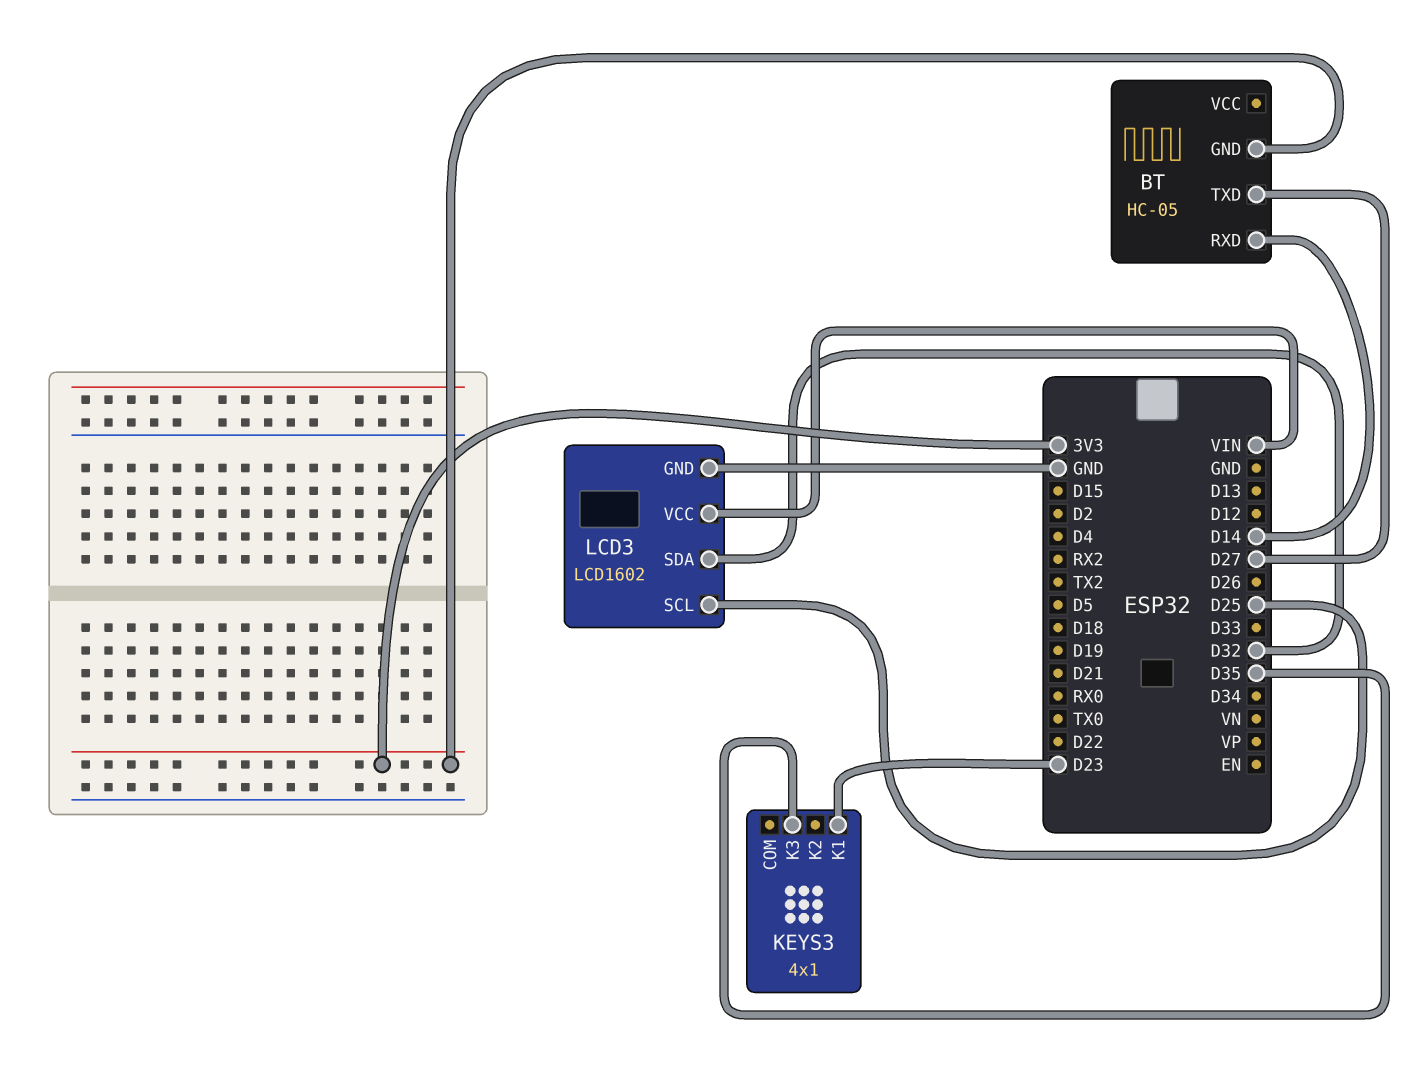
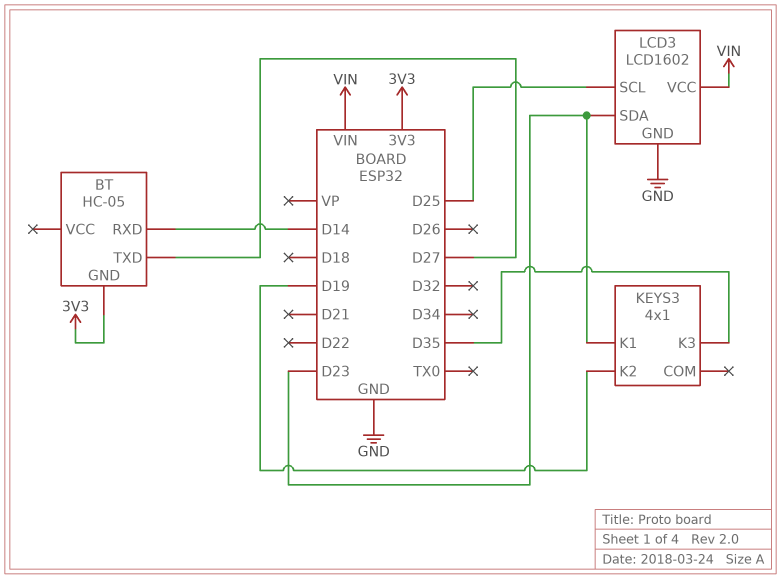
KEYS3 pin K2: none -> D19
LCD3 pin SDA: D32 -> D23

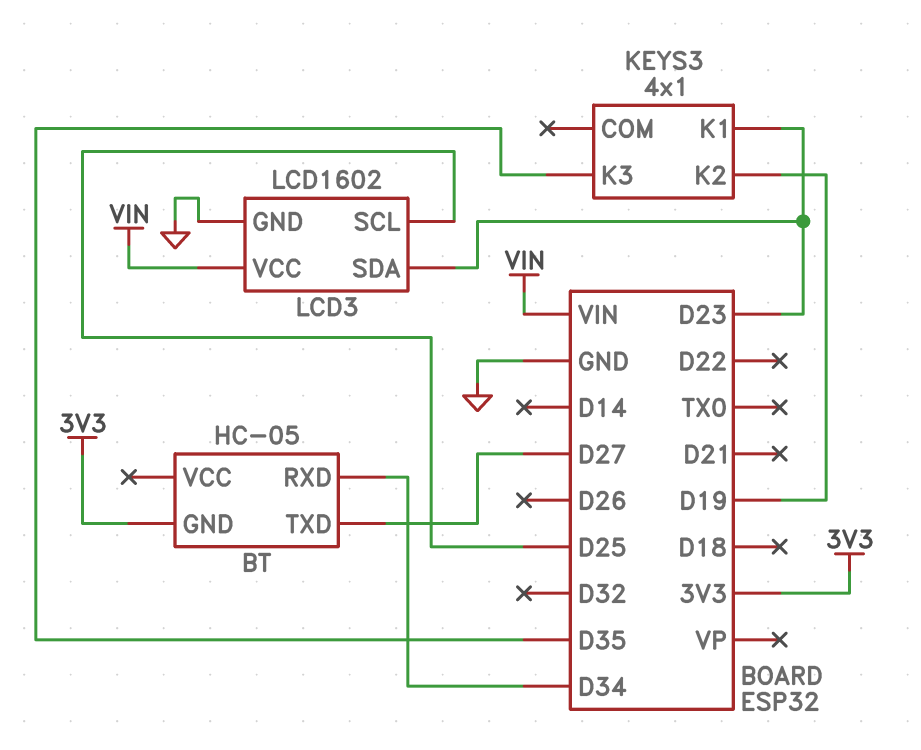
BT pin RXD: D14 -> D34

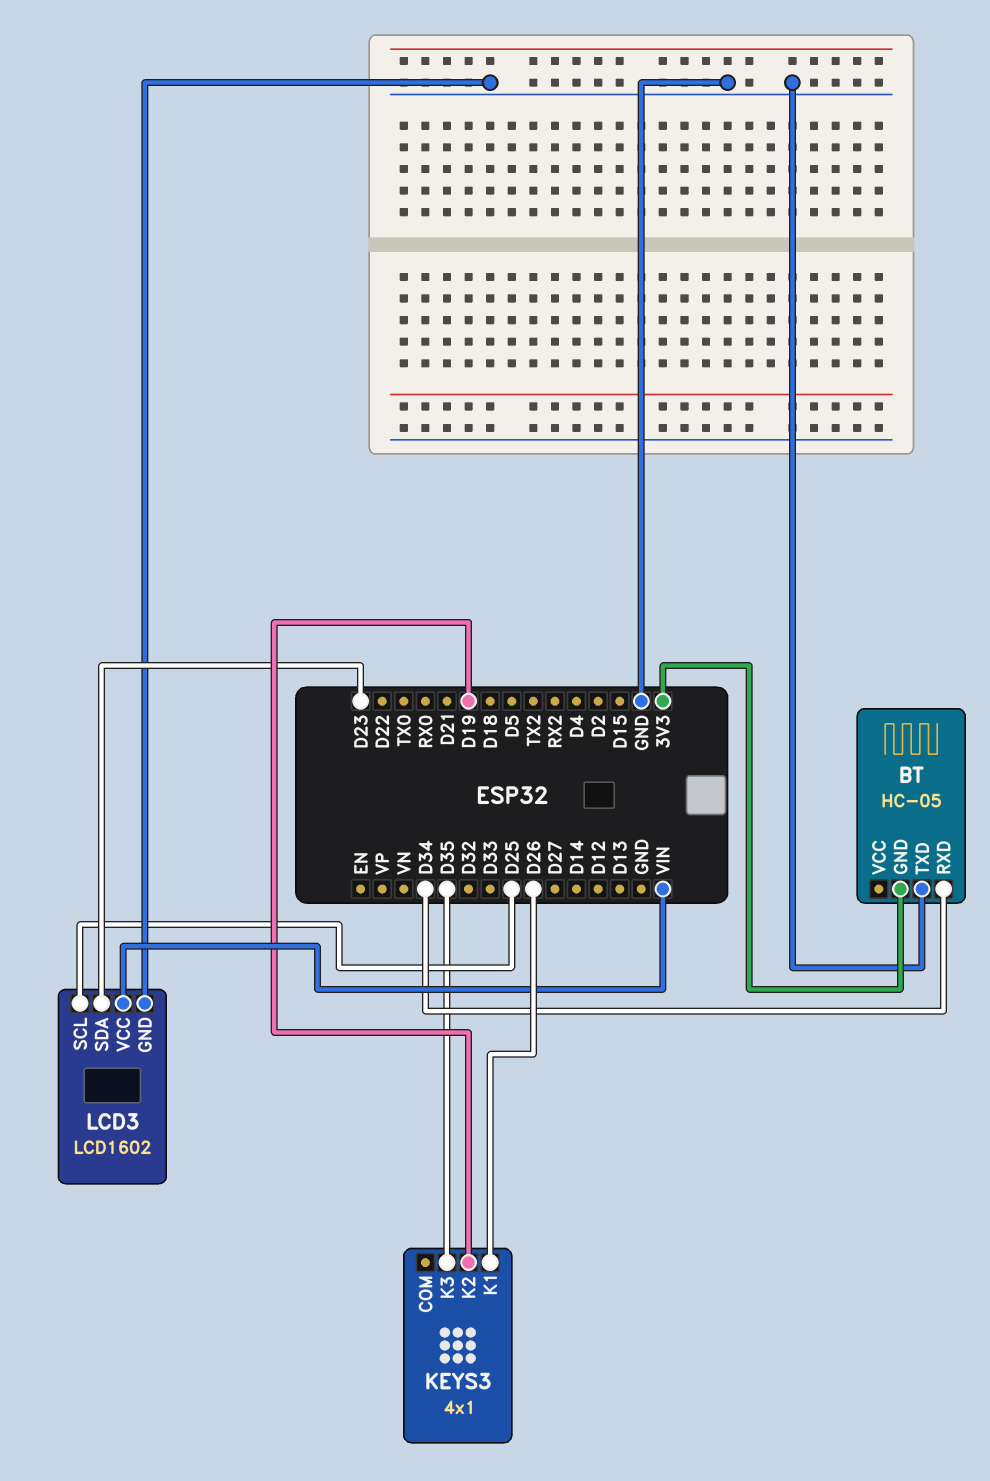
BT pin TXD: D27 -> GND
KEYS3 pin K1: D23 -> D26

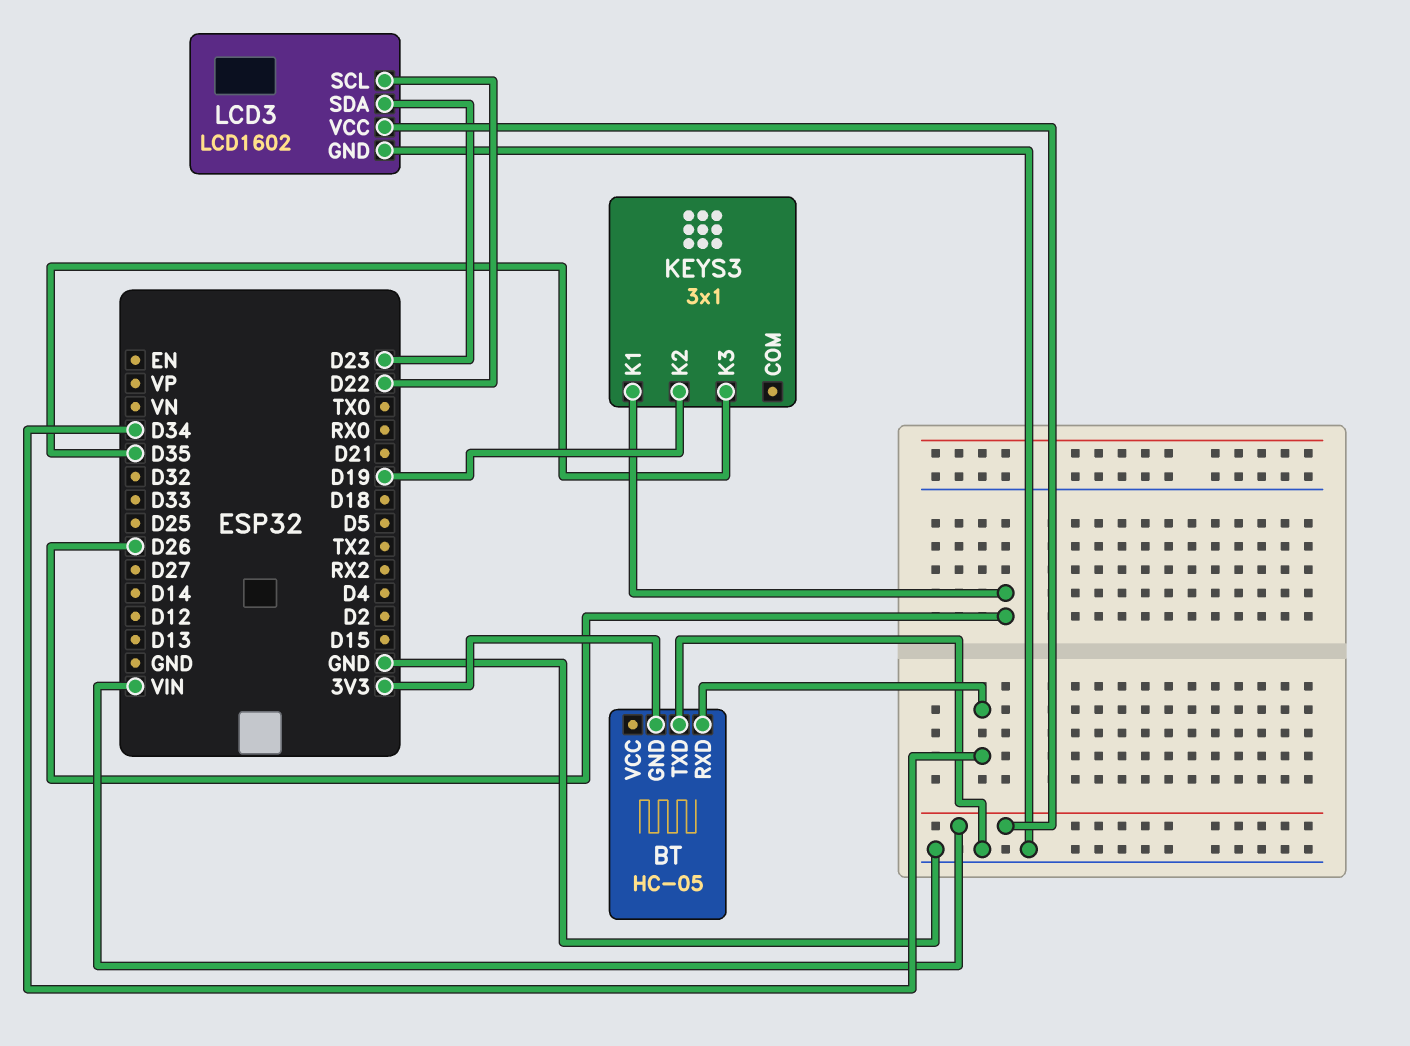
KEYS3: 4x1 -> 3x1
LCD3 pin SCL: D25 -> D22

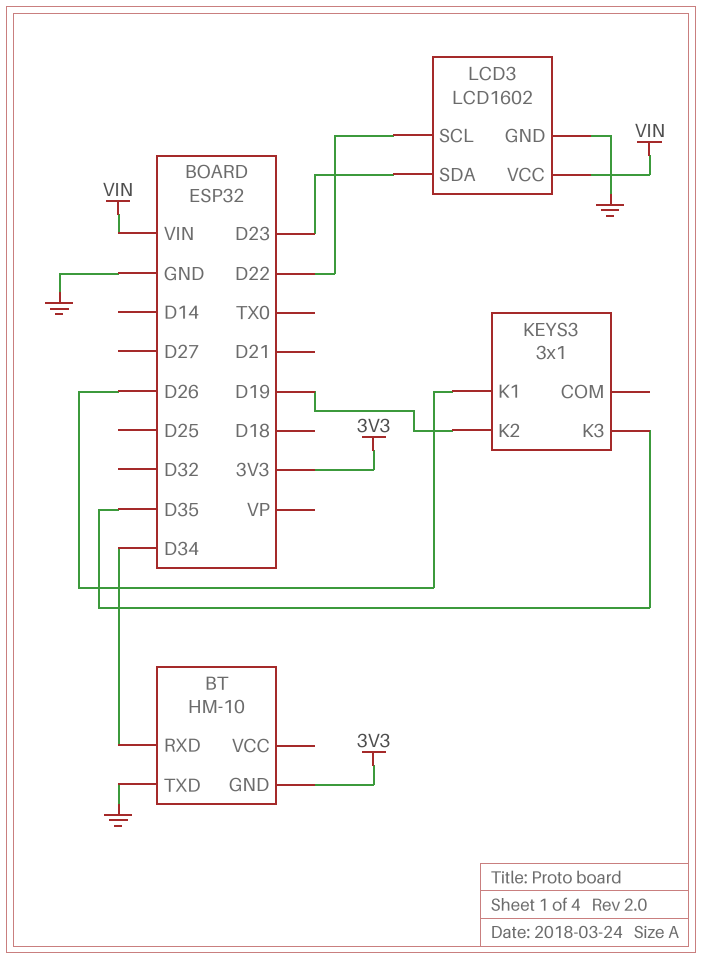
BT: HC-05 -> HM-10

